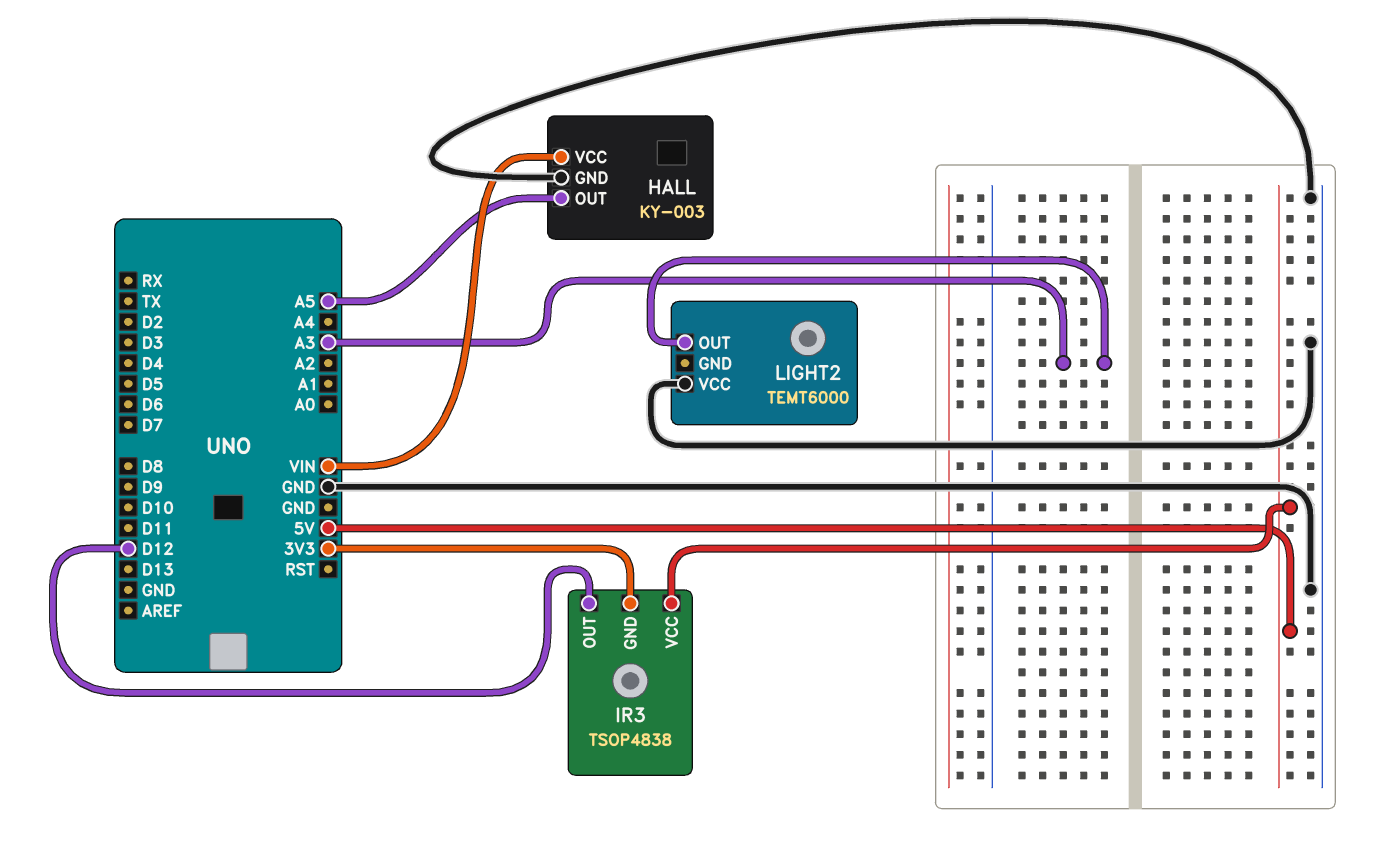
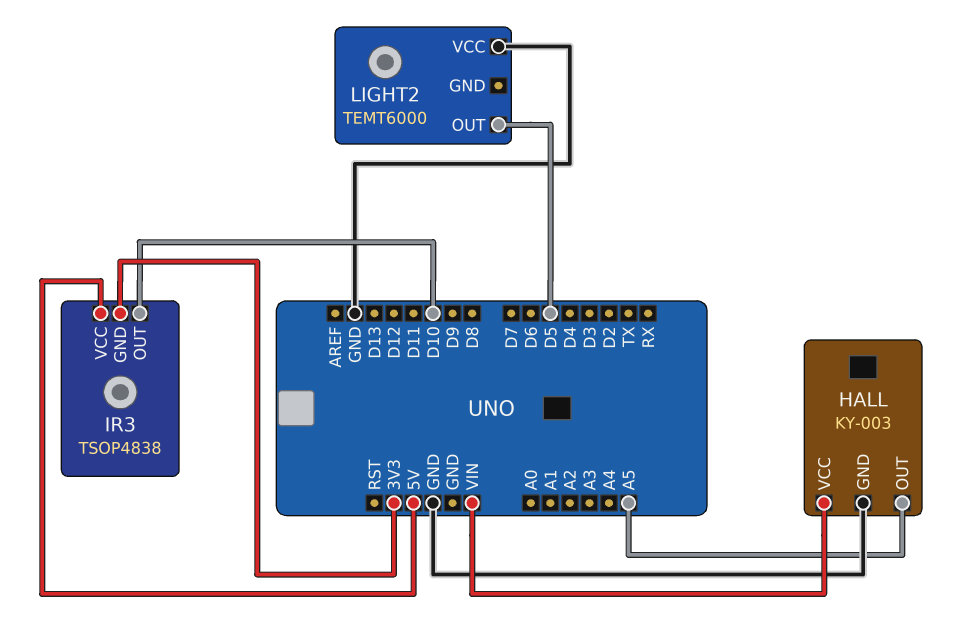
IR3 pin OUT: D12 -> D10
LIGHT2 pin OUT: A3 -> D5

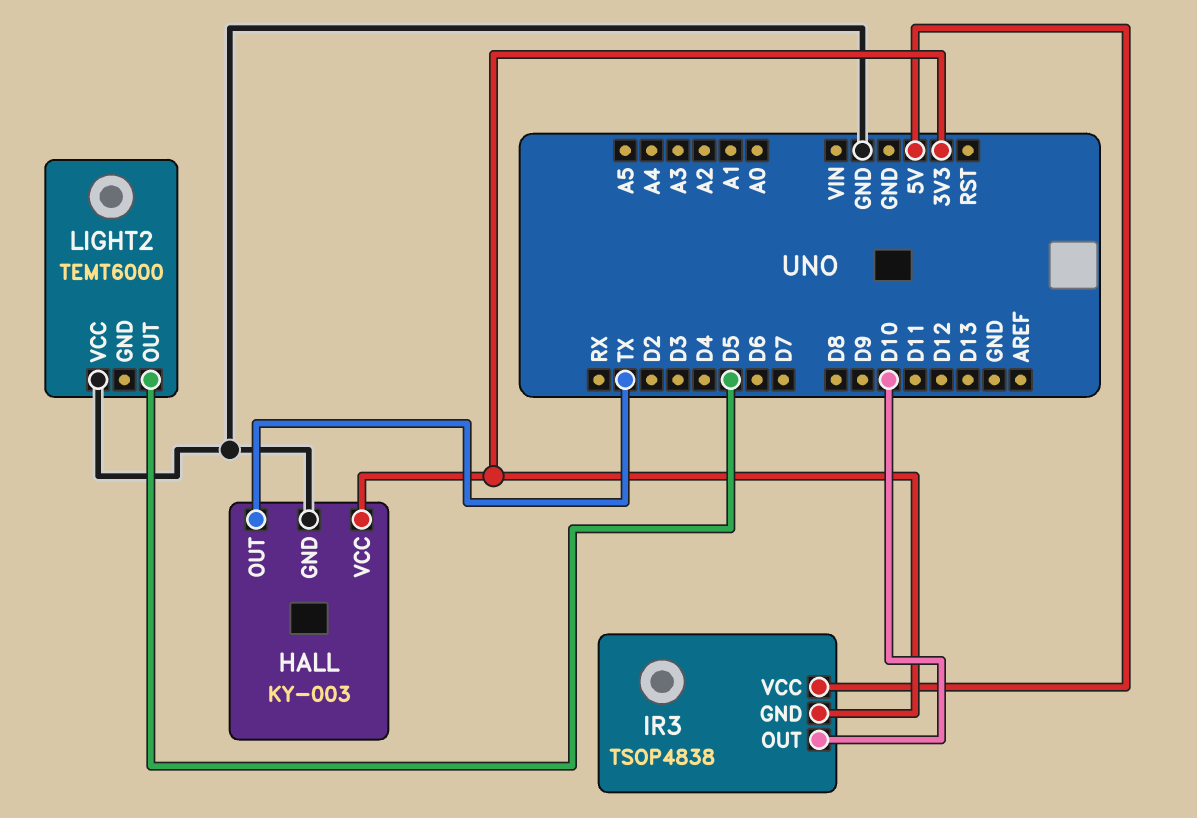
HALL pin OUT: A5 -> TX
HALL pin VCC: VIN -> 3V3

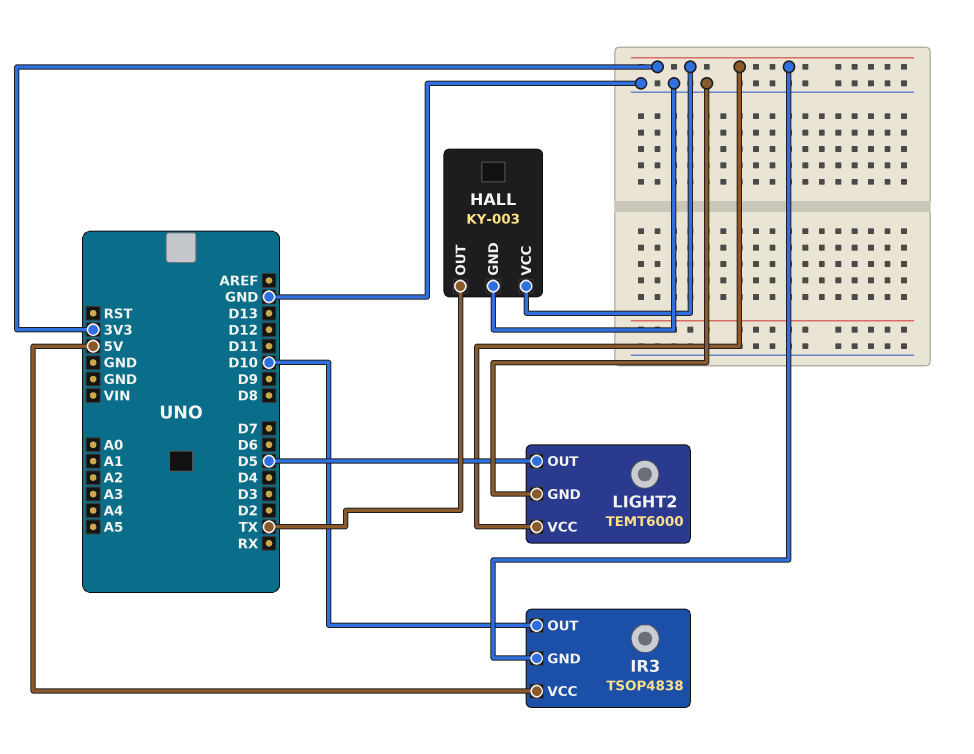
LIGHT2 pin GND: none -> GND
LIGHT2 pin VCC: GND -> 3V3

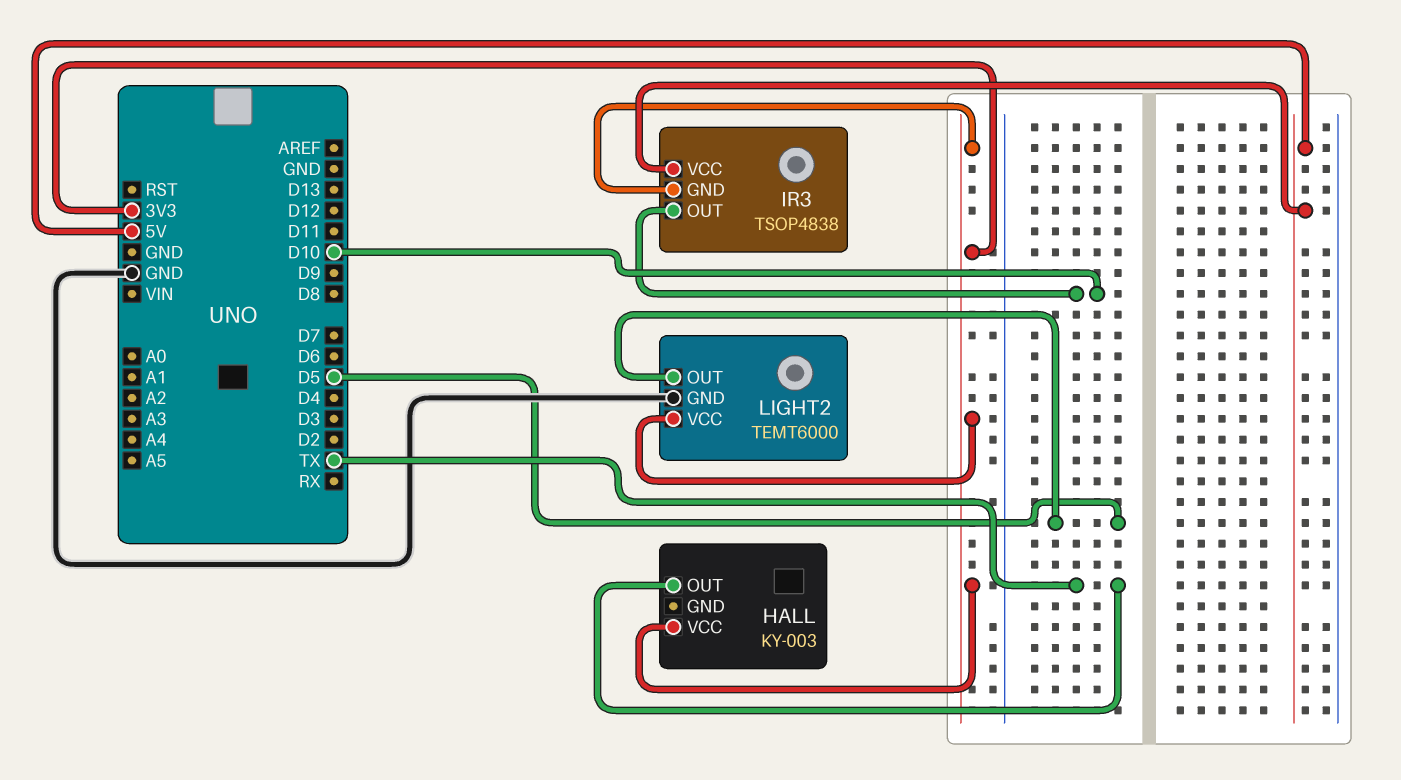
HALL pin GND: GND -> none

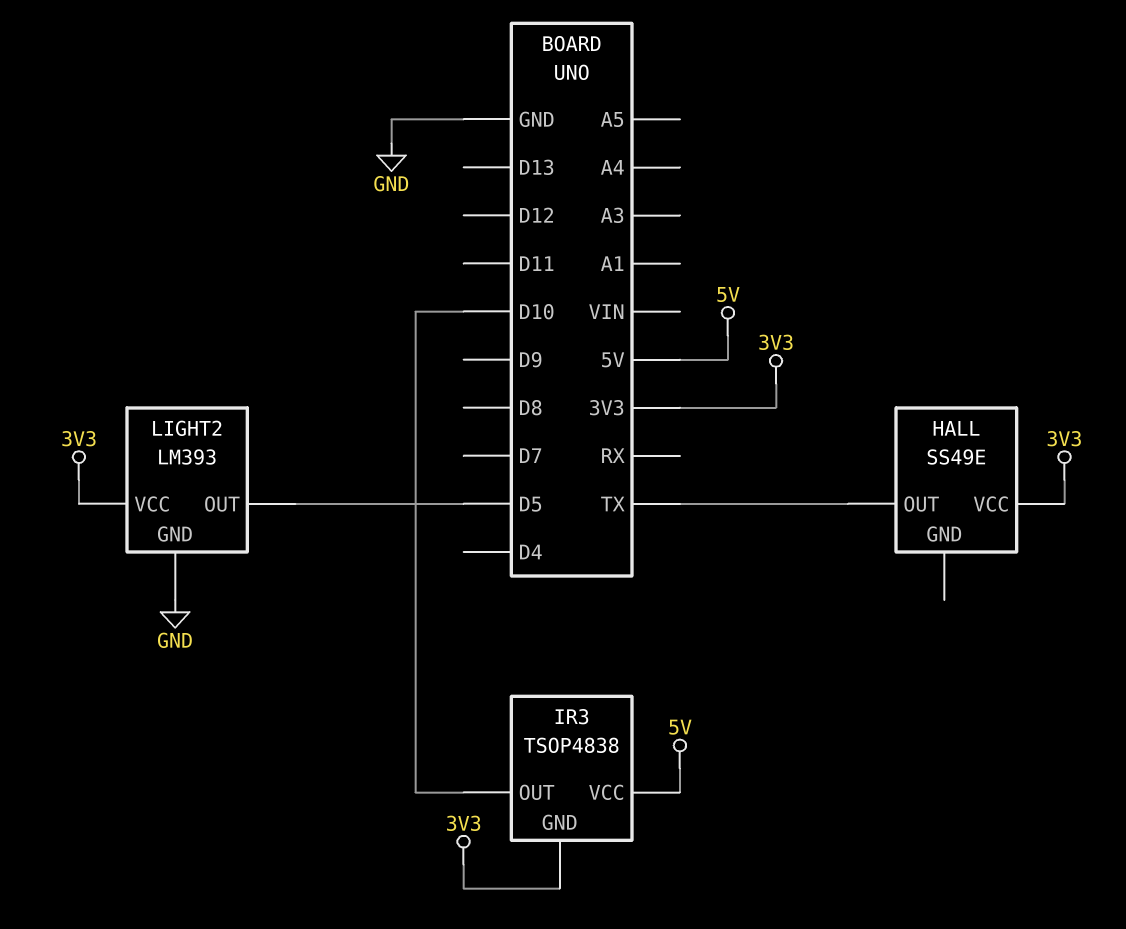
HALL: KY-003 -> SS49E
LIGHT2: TEMT6000 -> LM393

